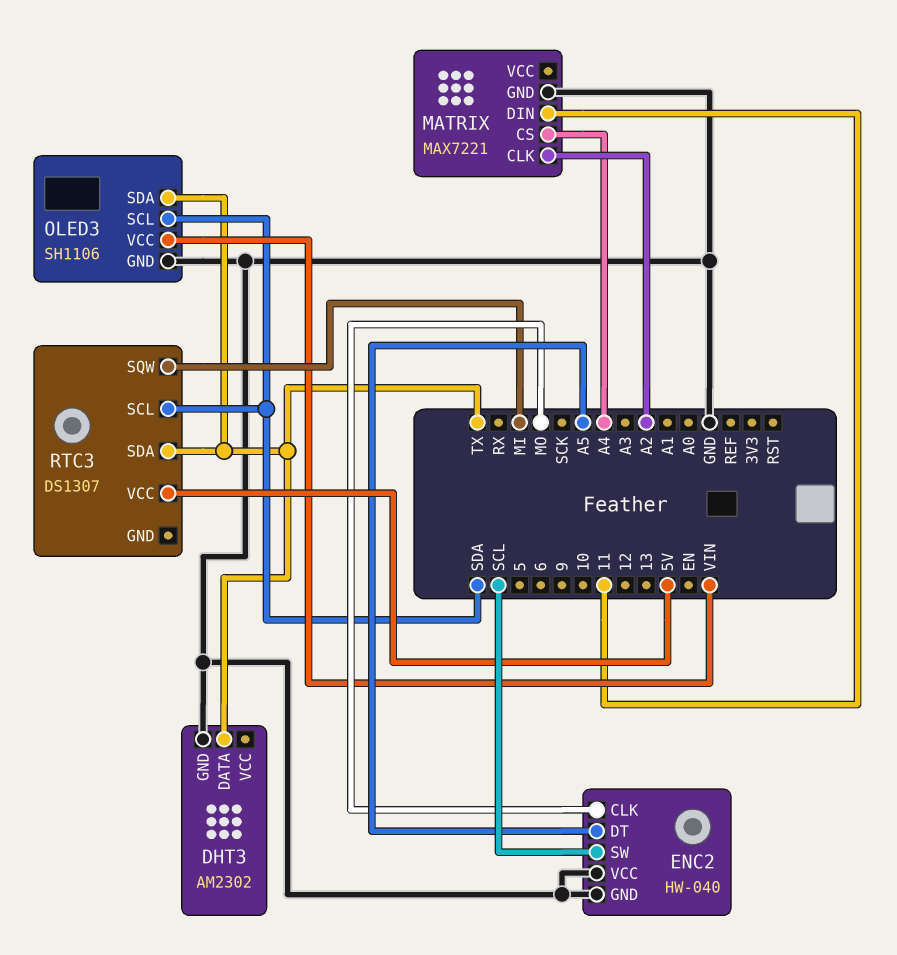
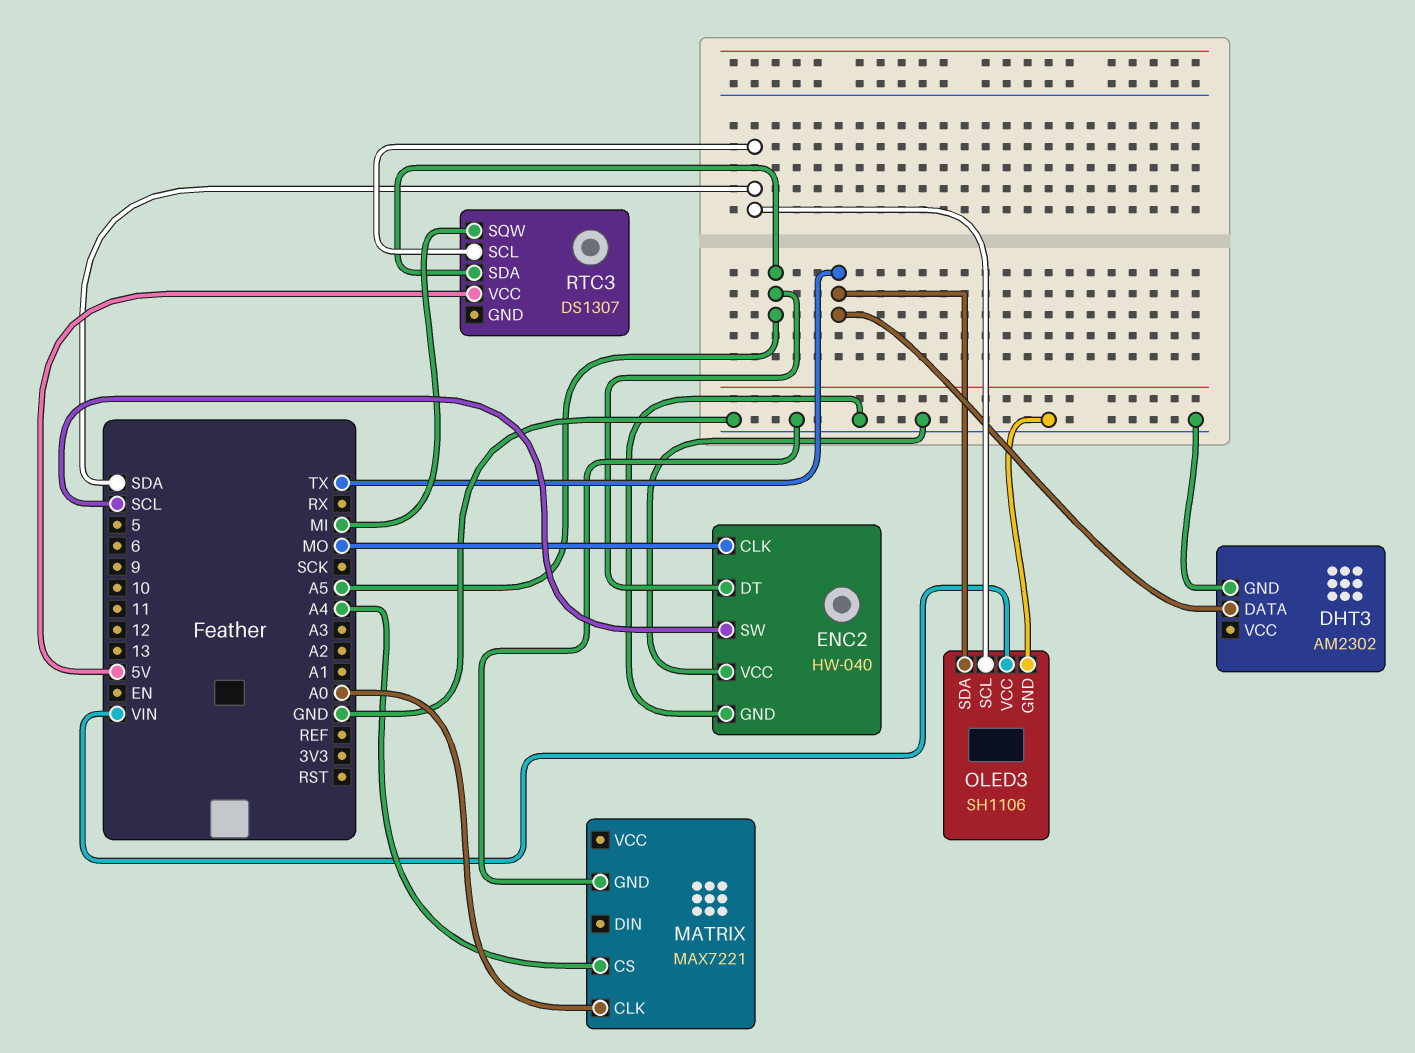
MATRIX pin CLK: A2 -> A0
MATRIX pin DIN: 11 -> none
RTC3 pin SDA: TX -> A5

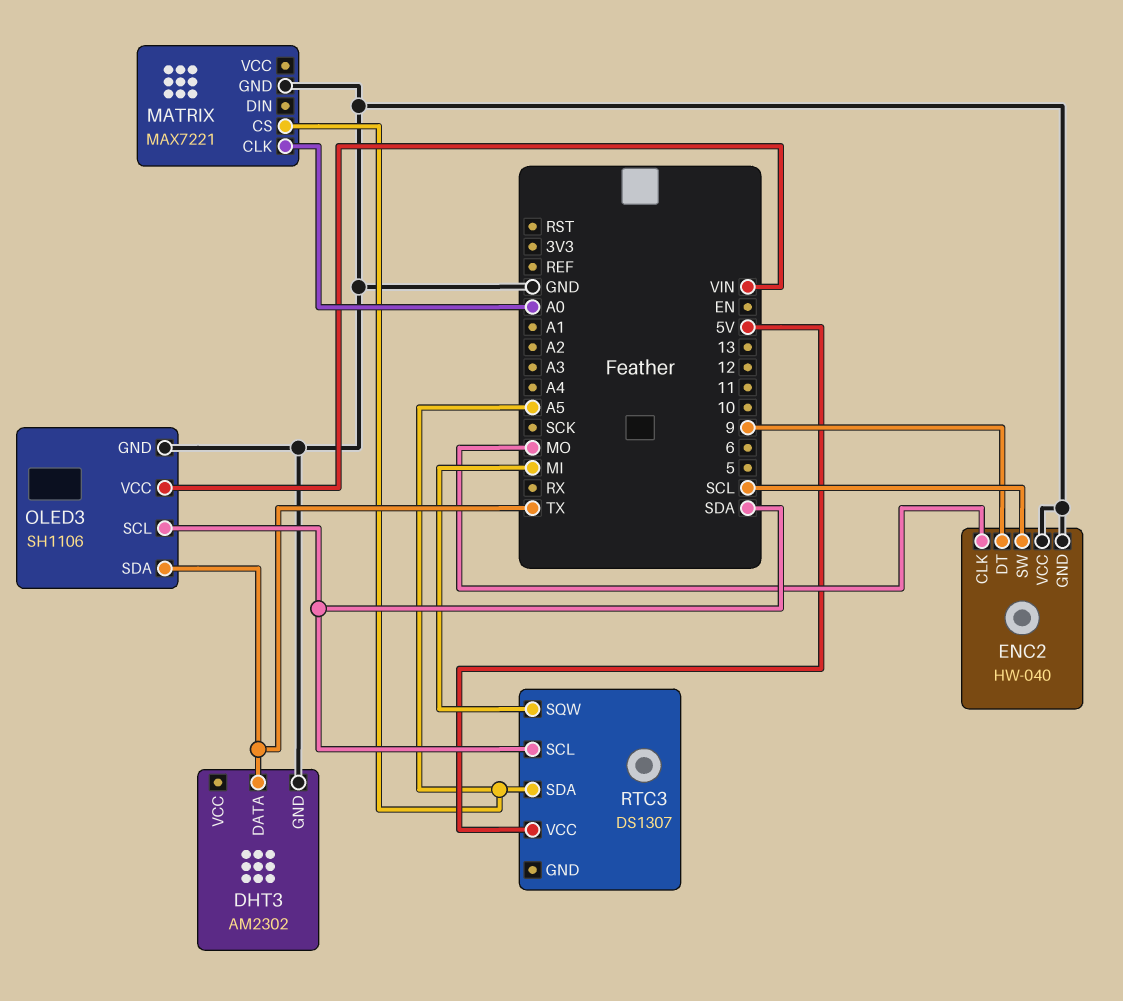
ENC2 pin DT: A5 -> 9
MATRIX pin CS: A4 -> A5

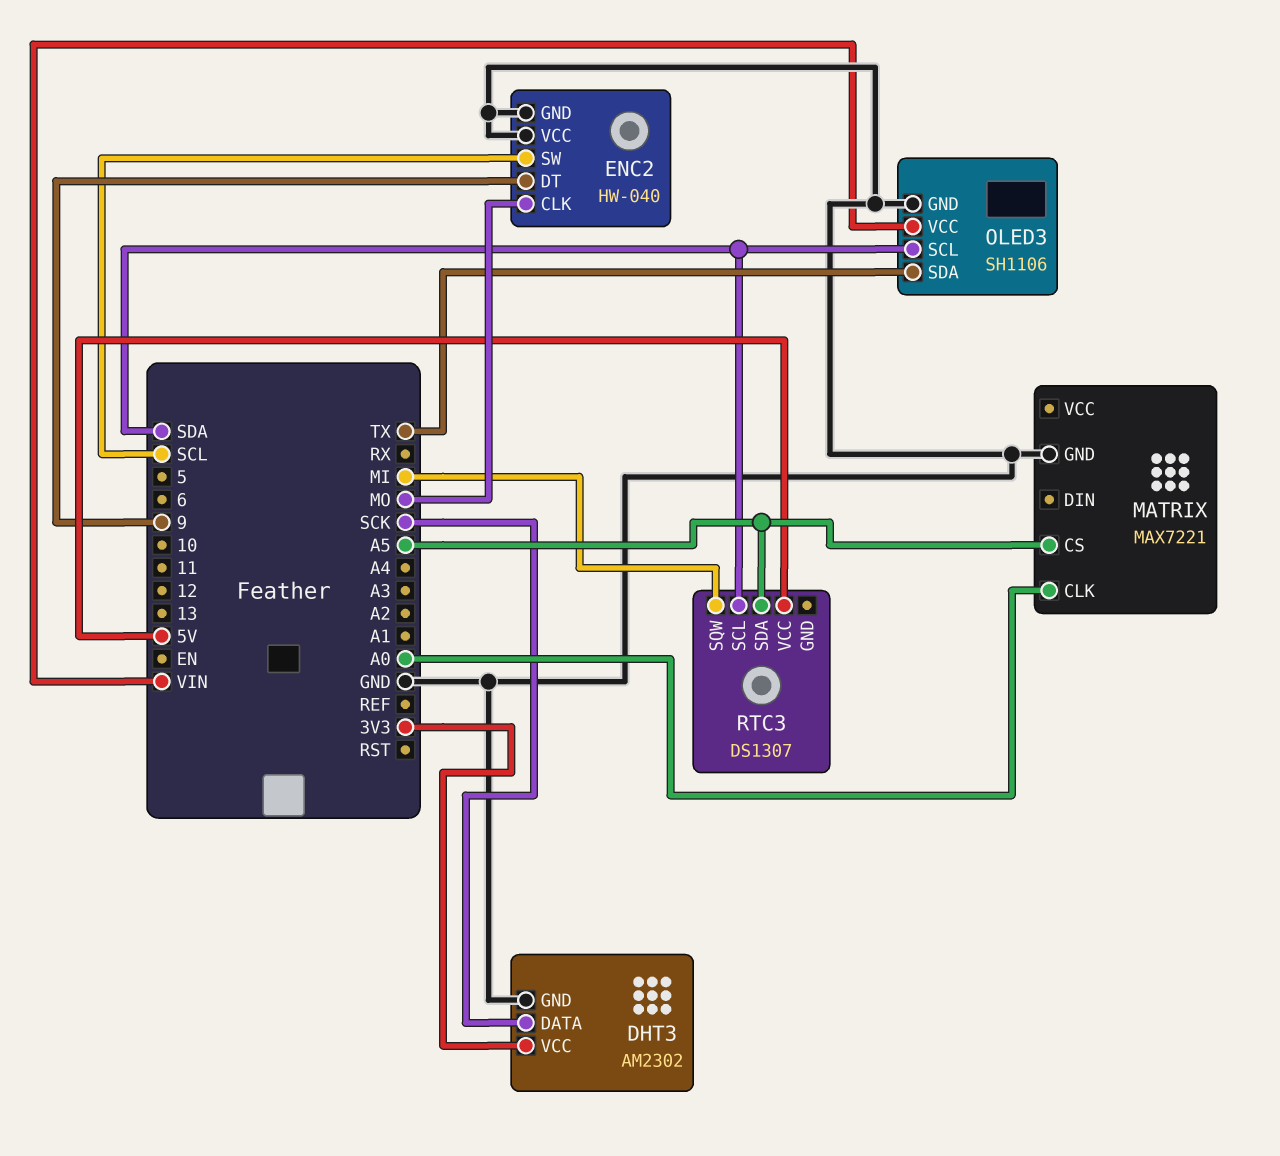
DHT3 pin DATA: TX -> SCK
DHT3 pin VCC: none -> 3V3

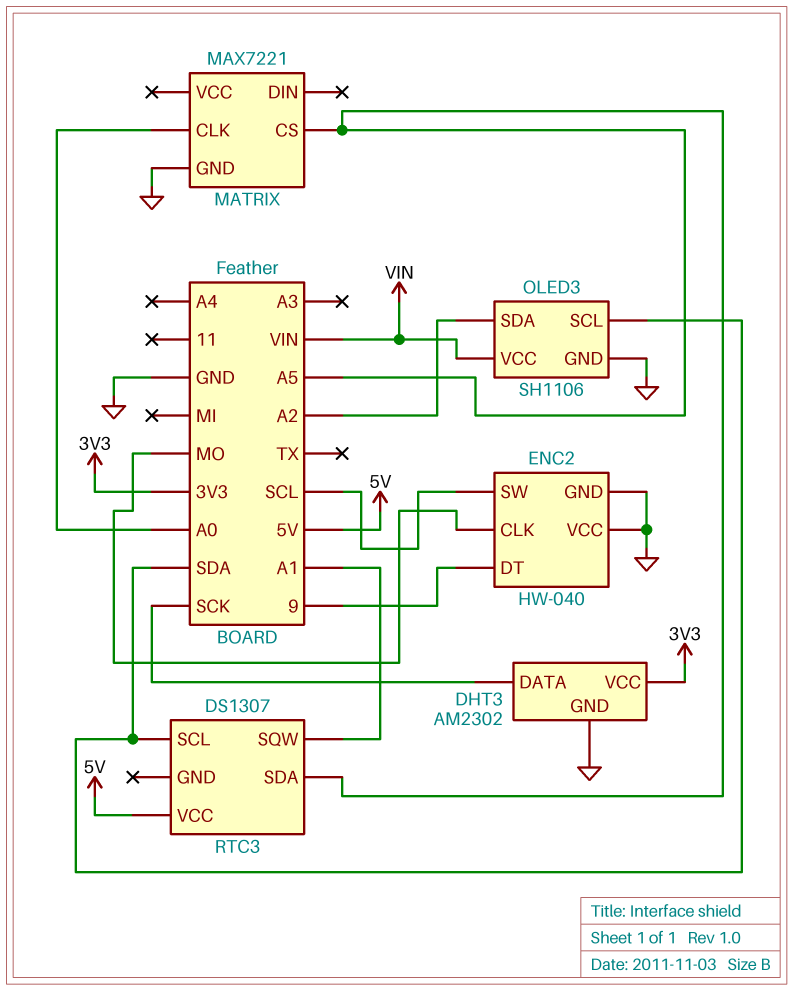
OLED3 pin SDA: TX -> A2
RTC3 pin SQW: MI -> A1

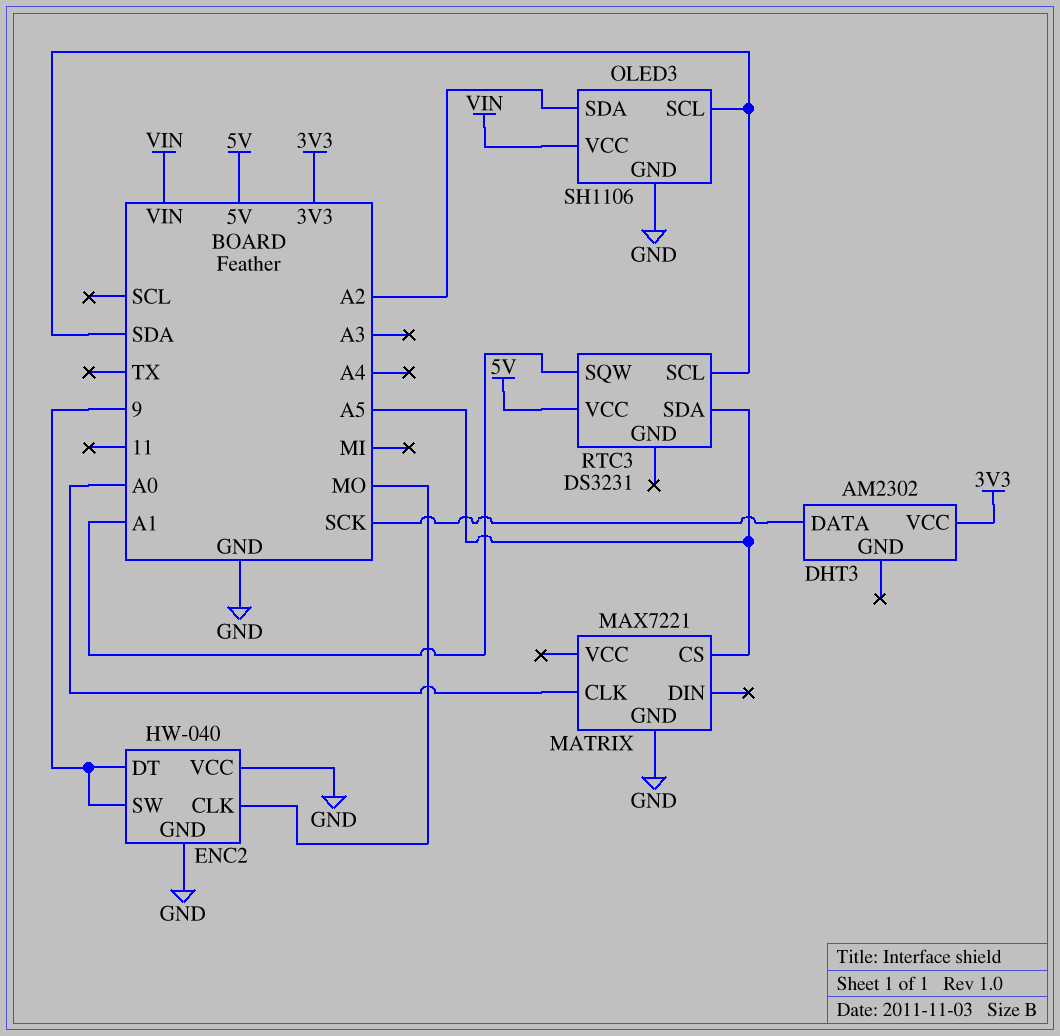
DHT3 pin GND: GND -> none
ENC2 pin SW: SCL -> 9
RTC3: DS1307 -> DS3231

